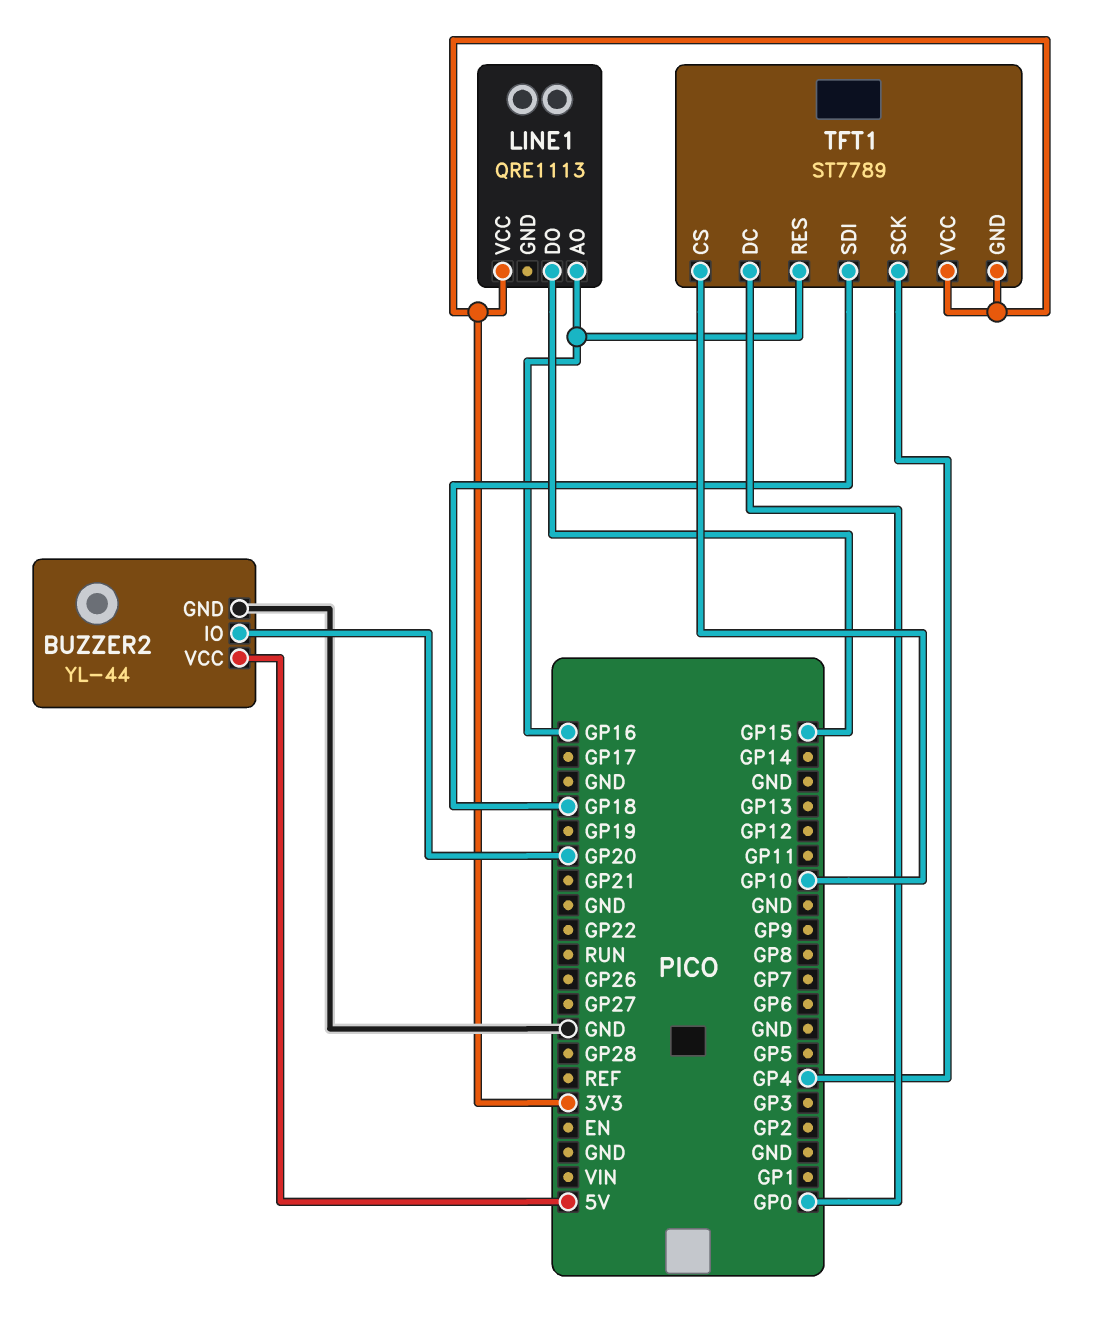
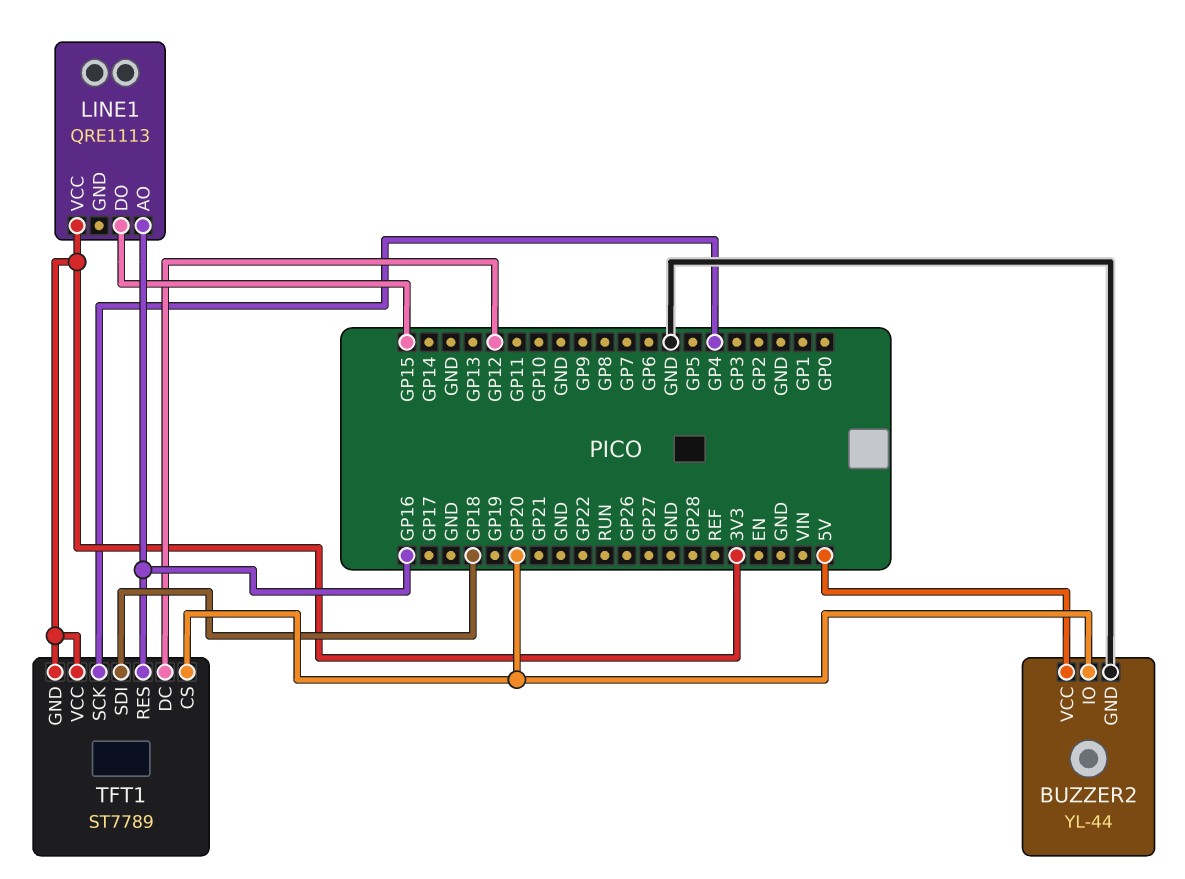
TFT1 pin CS: GP10 -> GP20
TFT1 pin DC: GP0 -> GP12

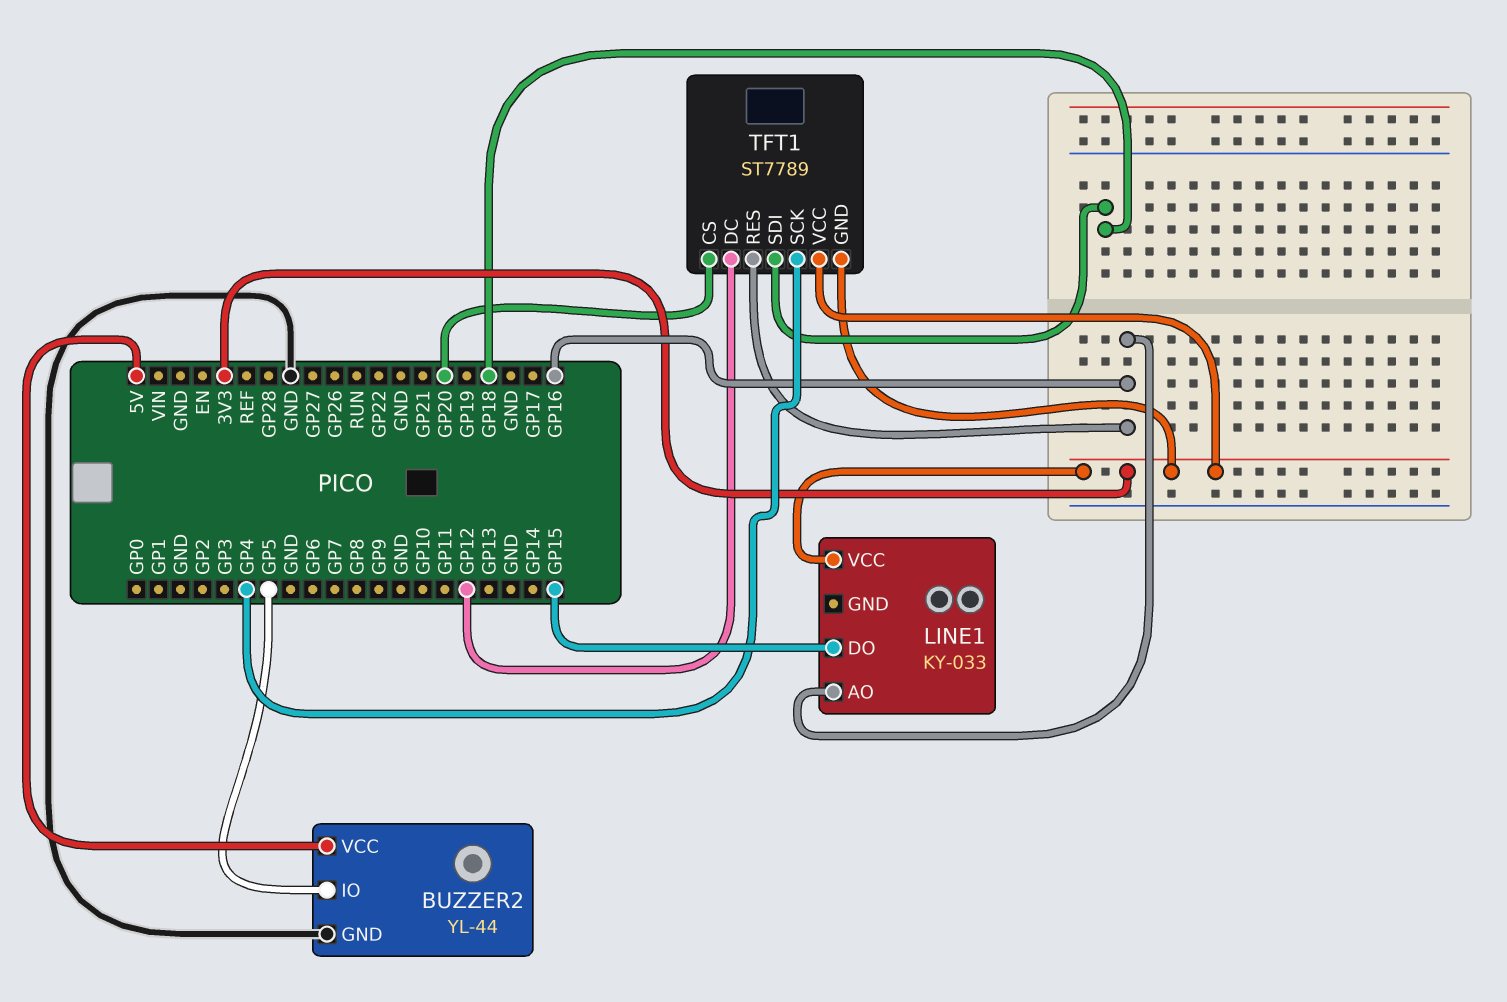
BUZZER2 pin IO: GP20 -> GP5
LINE1: QRE1113 -> KY-033

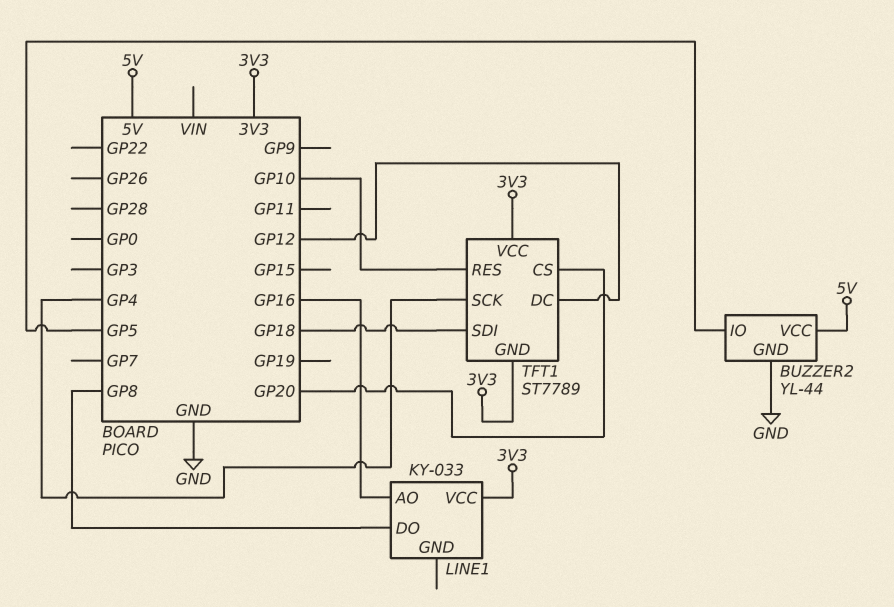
LINE1 pin DO: GP15 -> GP8
TFT1 pin RES: GP16 -> GP10

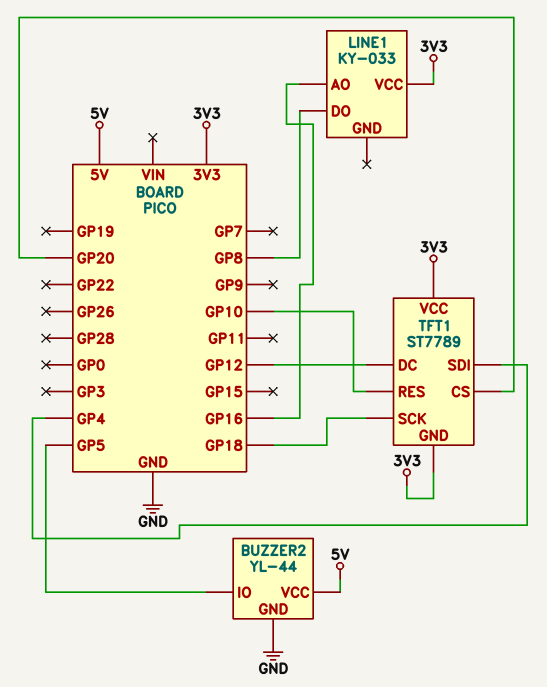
TFT1 pin SCK: GP4 -> GP18
TFT1 pin SDI: GP18 -> GP4

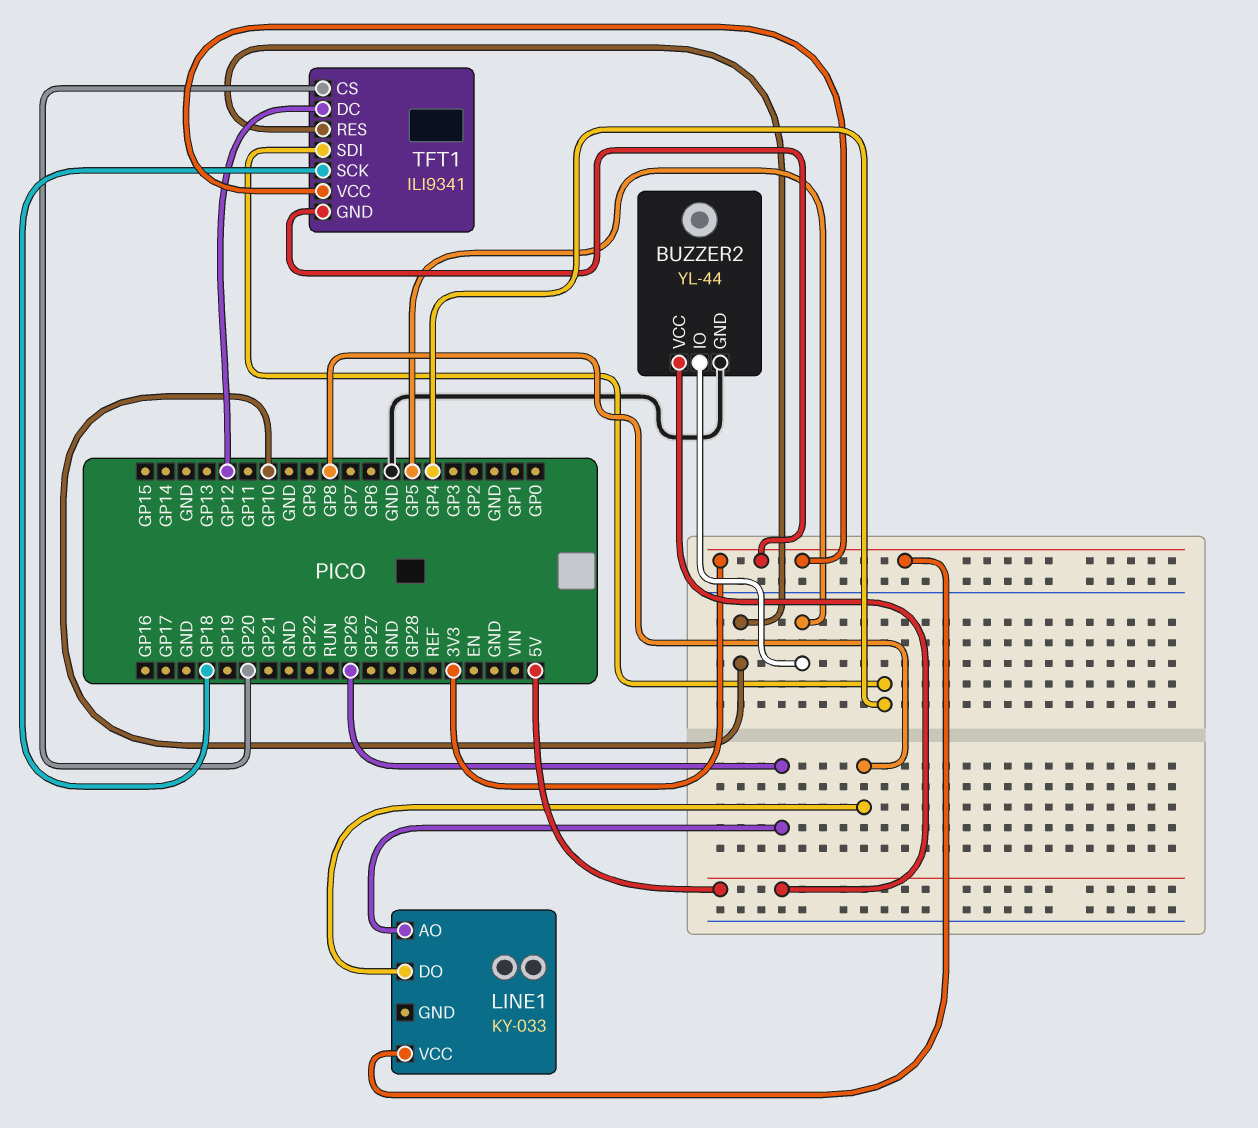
LINE1 pin AO: GP16 -> GP26
TFT1: ST7789 -> ILI9341

